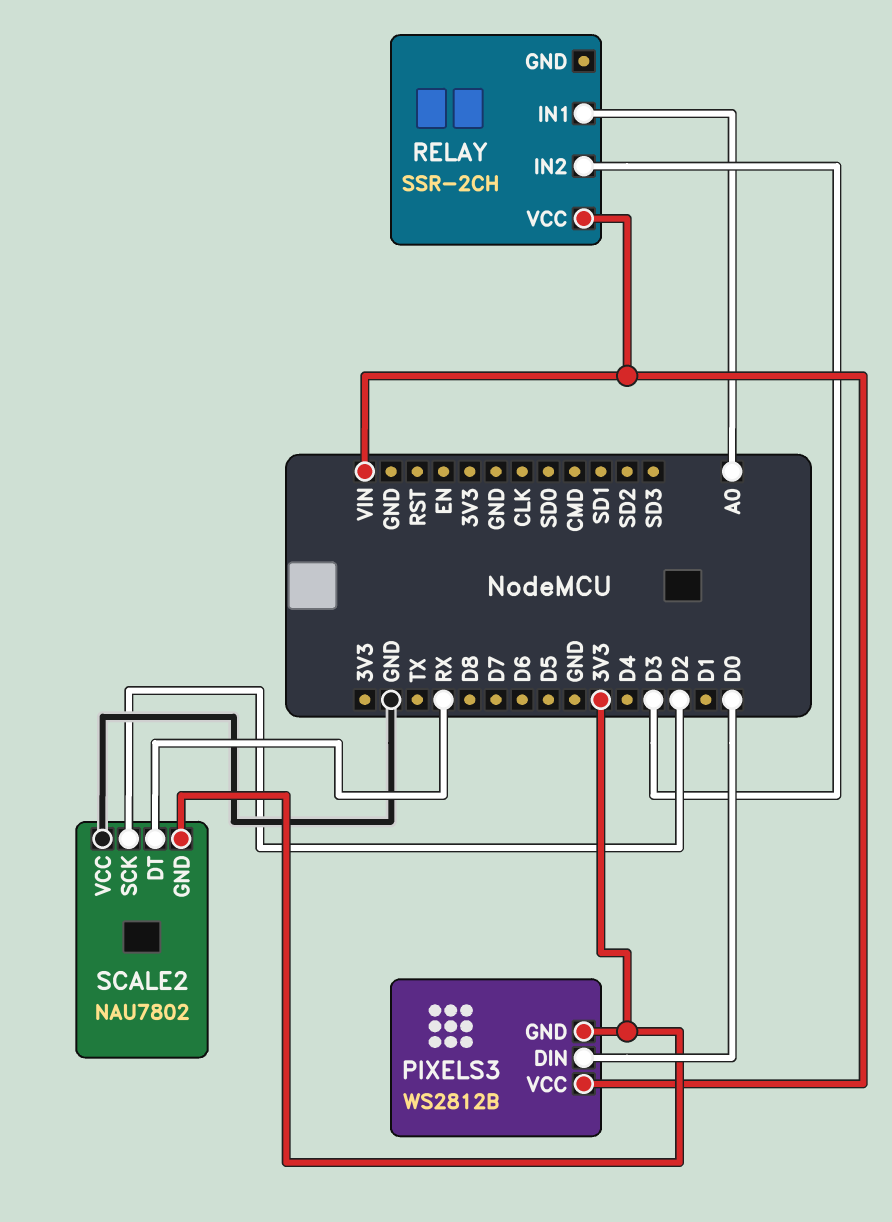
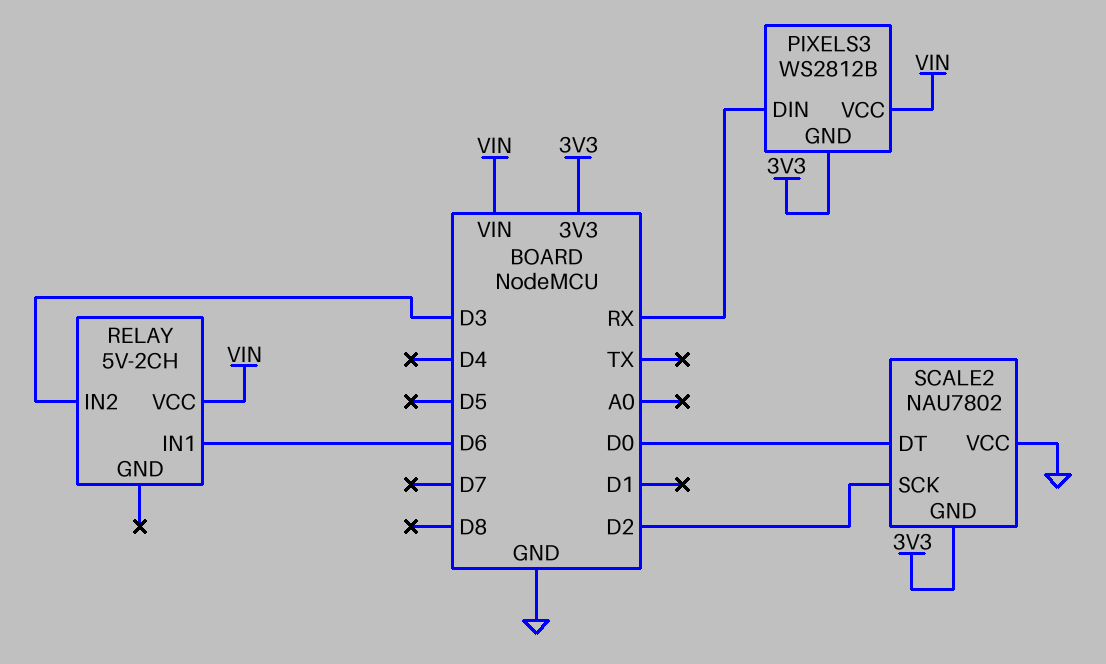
PIXELS3 pin DIN: D0 -> RX
RELAY: SSR-2CH -> 5V-2CH
RELAY pin IN1: A0 -> D6
SCALE2 pin DT: RX -> D0

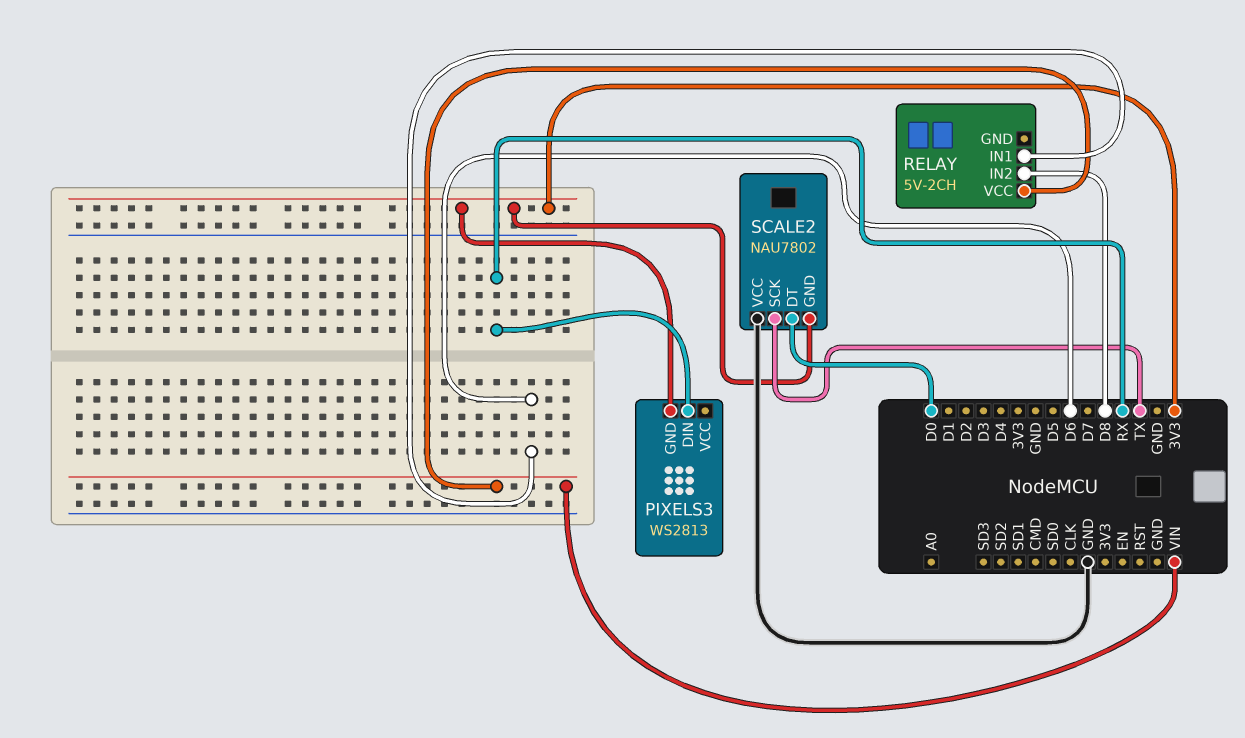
PIXELS3: WS2812B -> WS2813
PIXELS3 pin VCC: VIN -> none
RELAY pin IN2: D3 -> D8
SCALE2 pin SCK: D2 -> TX

